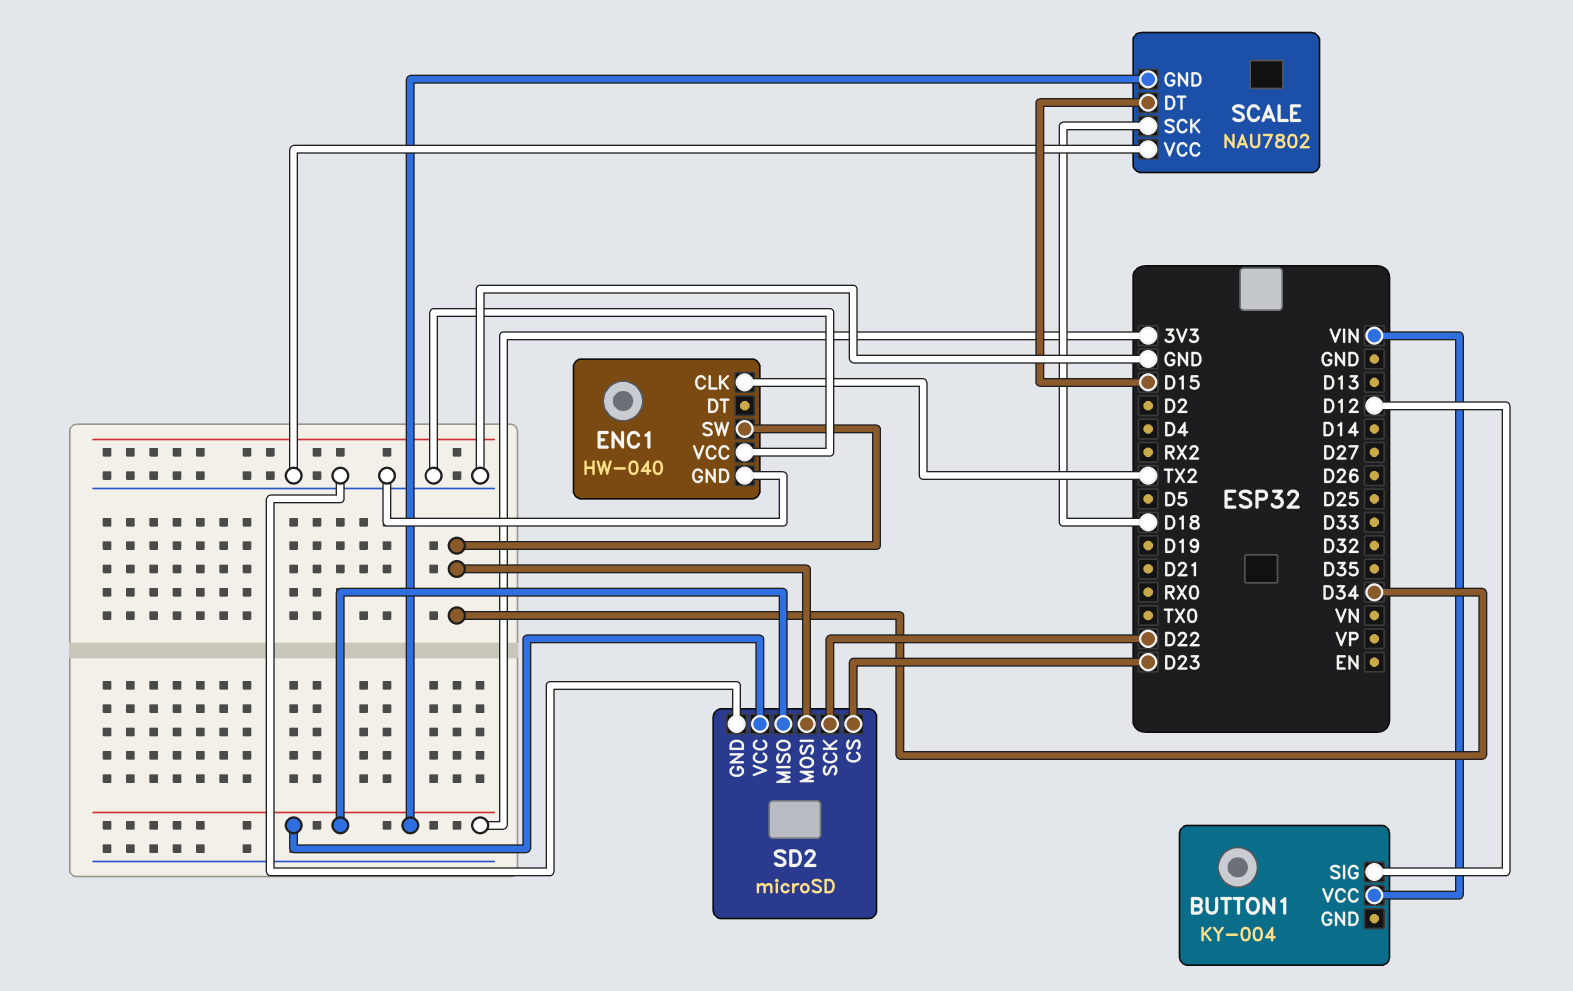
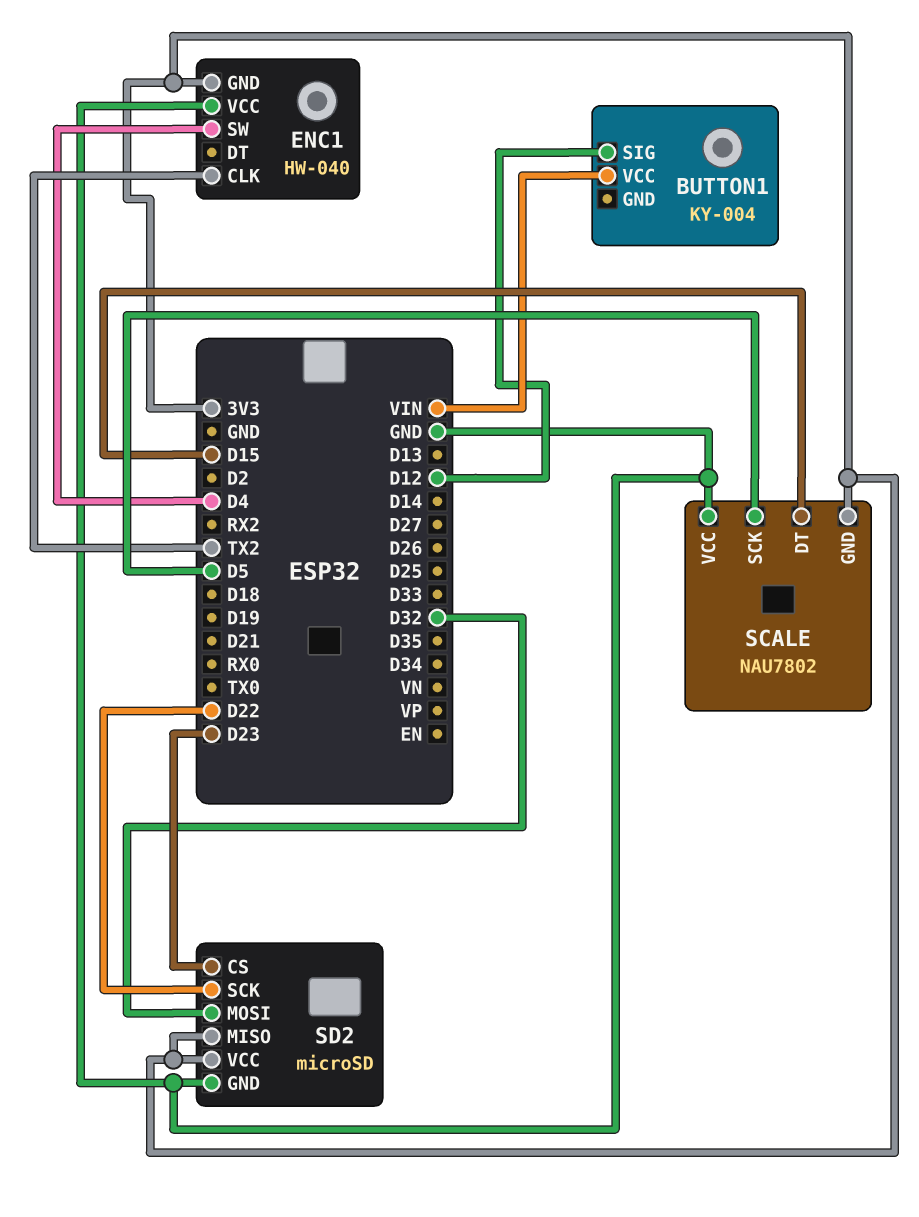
ENC1 pin GND: GND -> 3V3
ENC1 pin SW: D34 -> D4
SCALE pin SCK: D18 -> D5
SD2 pin MOSI: D34 -> D32

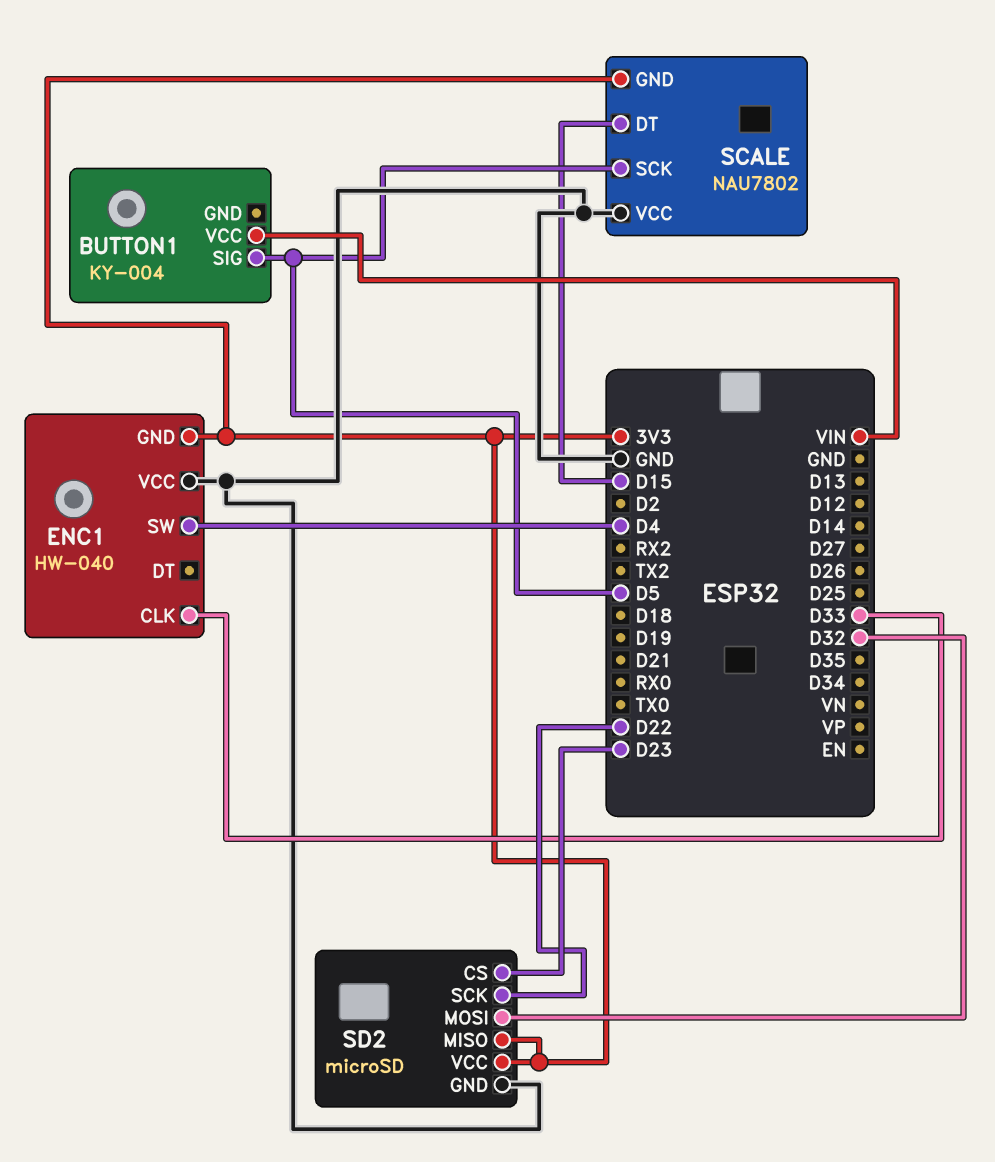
BUTTON1 pin SIG: D12 -> D5
ENC1 pin CLK: TX2 -> D33

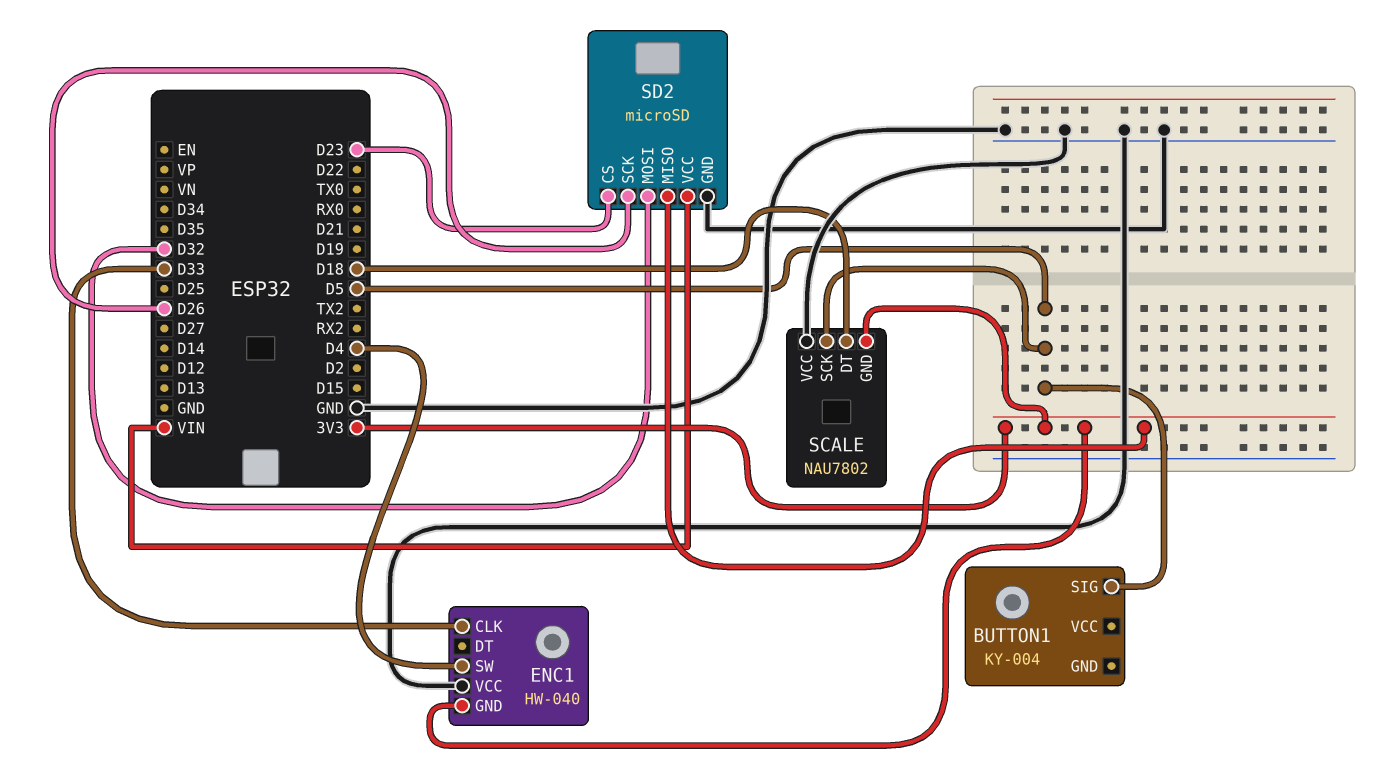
BUTTON1 pin VCC: VIN -> none
SCALE pin DT: D15 -> D18
SD2 pin SCK: D22 -> D26
SD2 pin VCC: 3V3 -> VIN

